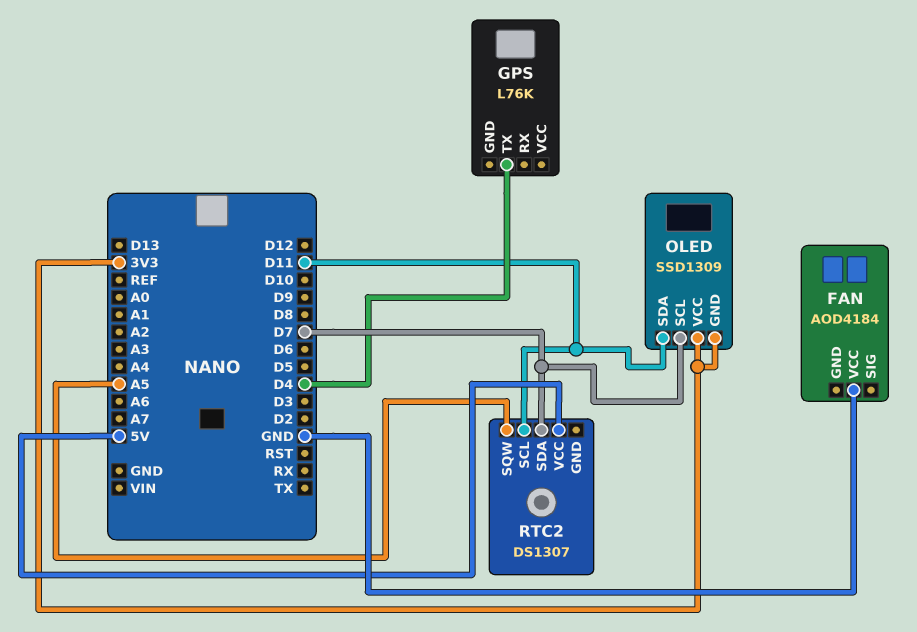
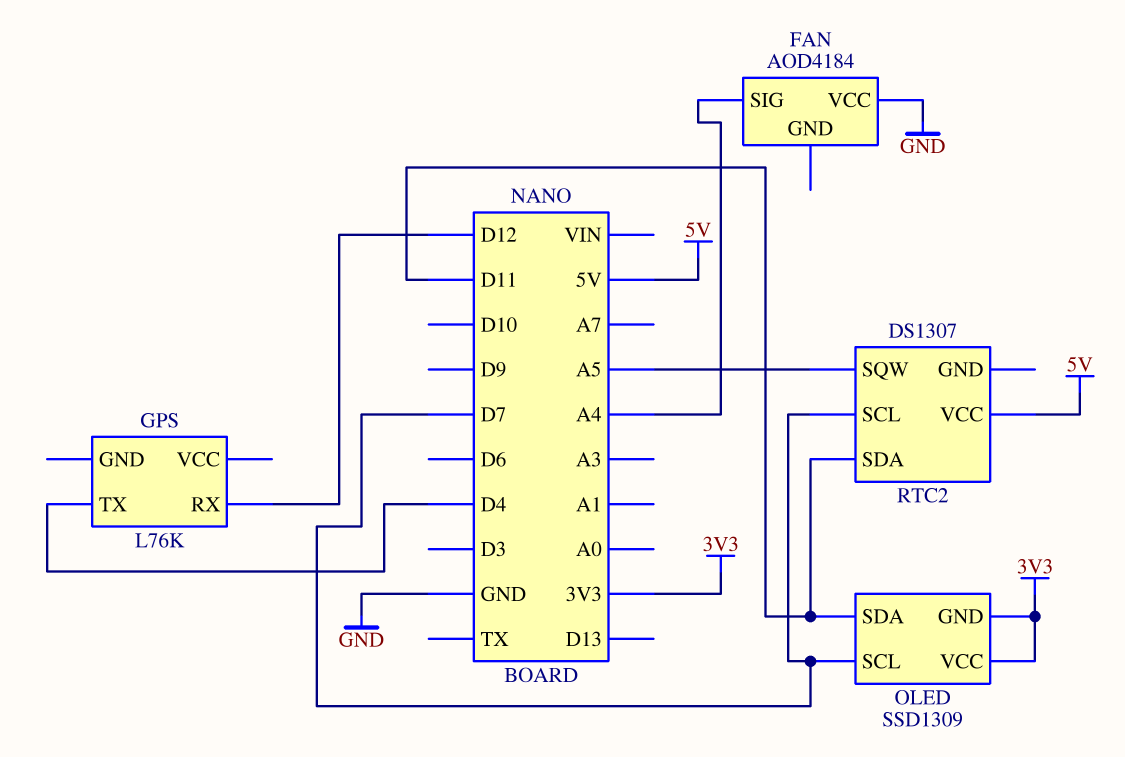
FAN pin SIG: none -> A4
GPS pin RX: none -> D12
RTC2 pin SCL: D11 -> D7
RTC2 pin SDA: D7 -> D11

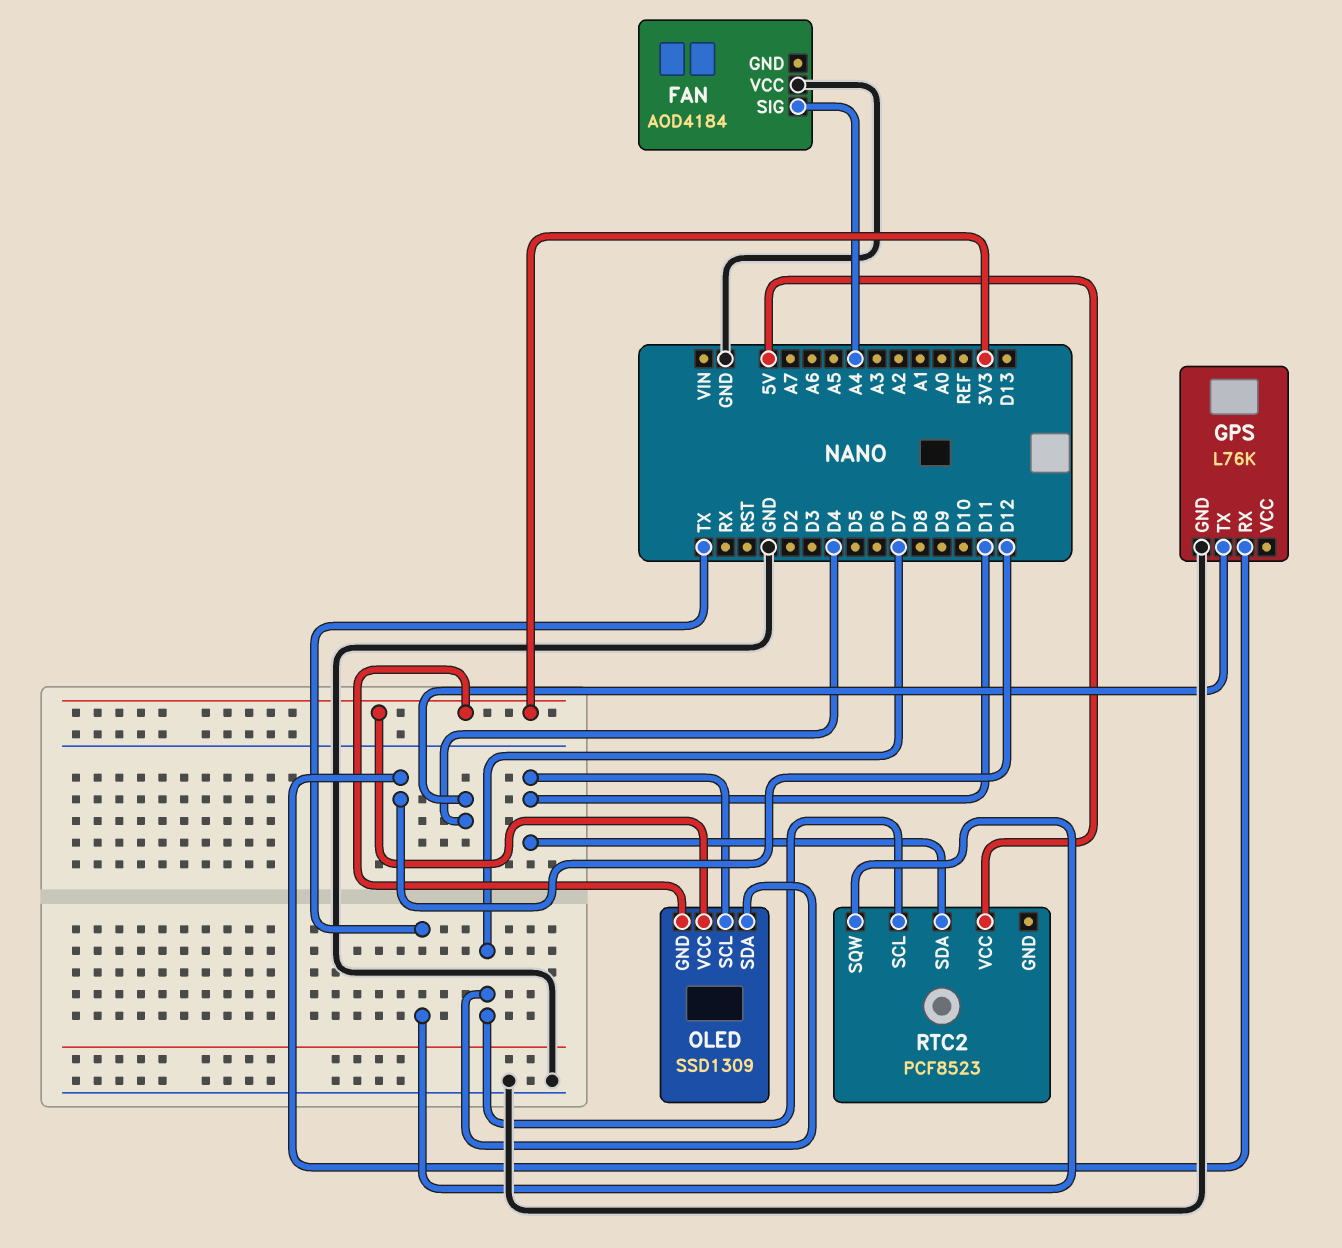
GPS pin GND: none -> GND
OLED pin SCL: D7 -> D11
OLED pin SDA: D11 -> D7
RTC2: DS1307 -> PCF8523
RTC2 pin SQW: A5 -> TX

